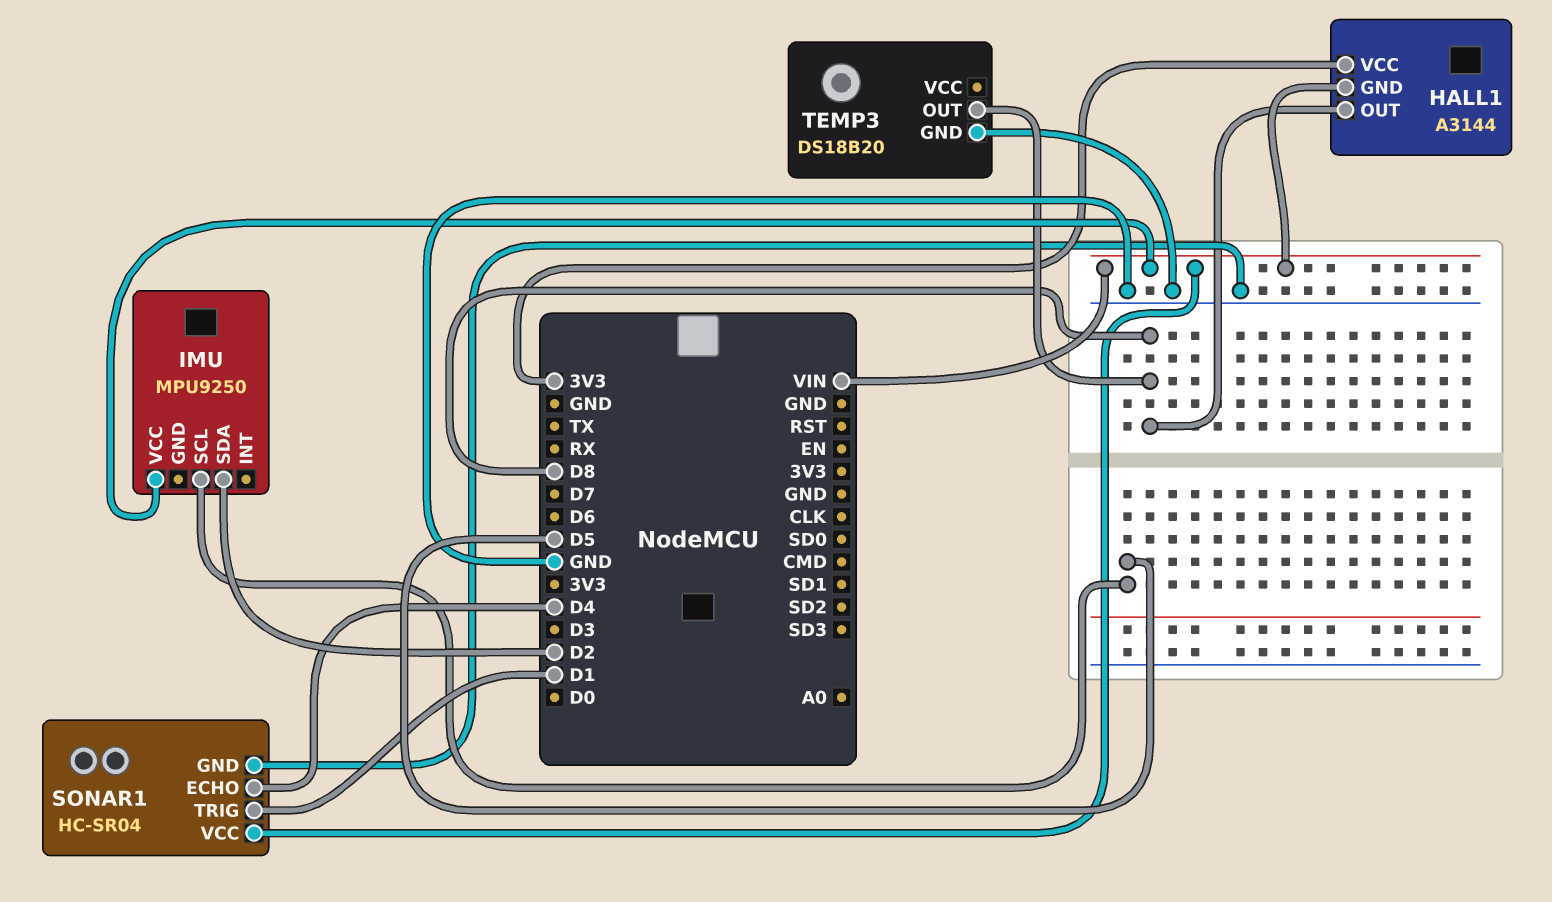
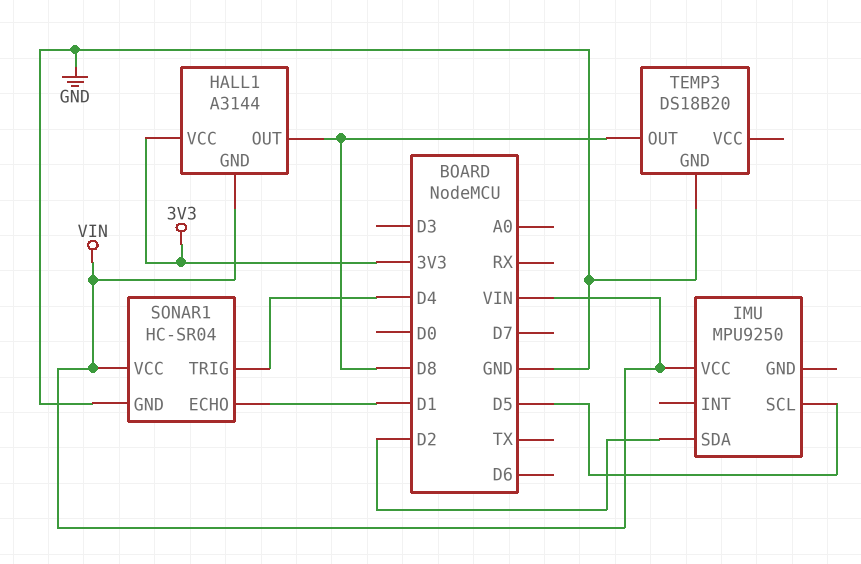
SONAR1 pin ECHO: D4 -> D1
SONAR1 pin TRIG: D1 -> D4

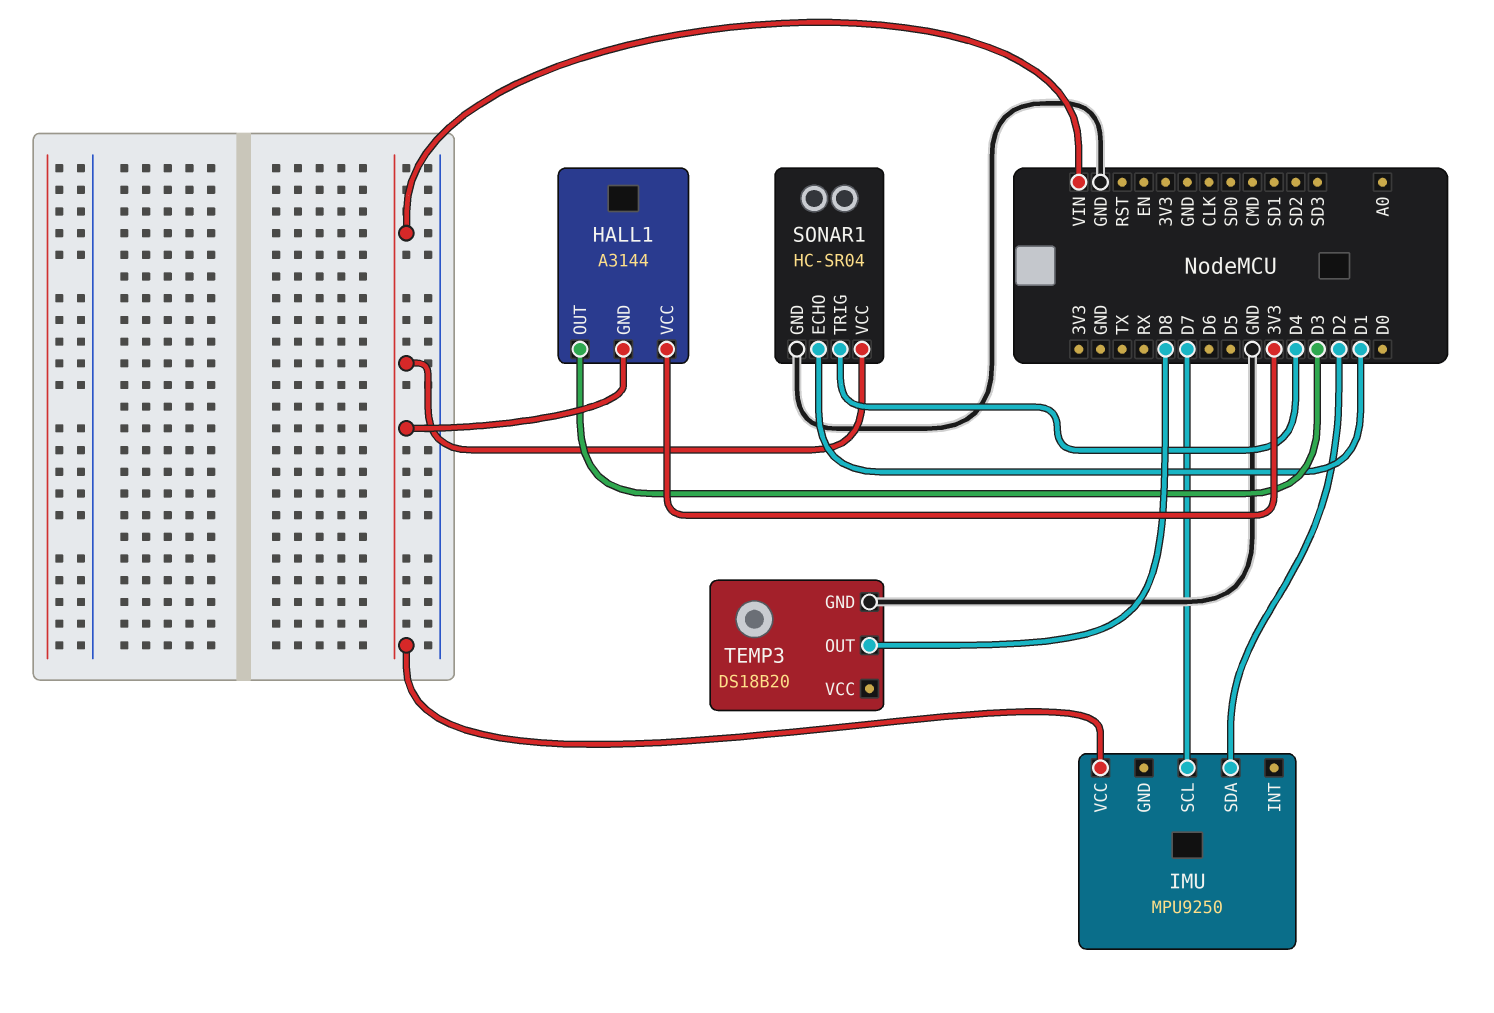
HALL1 pin OUT: D8 -> D3
IMU pin SCL: D5 -> D7

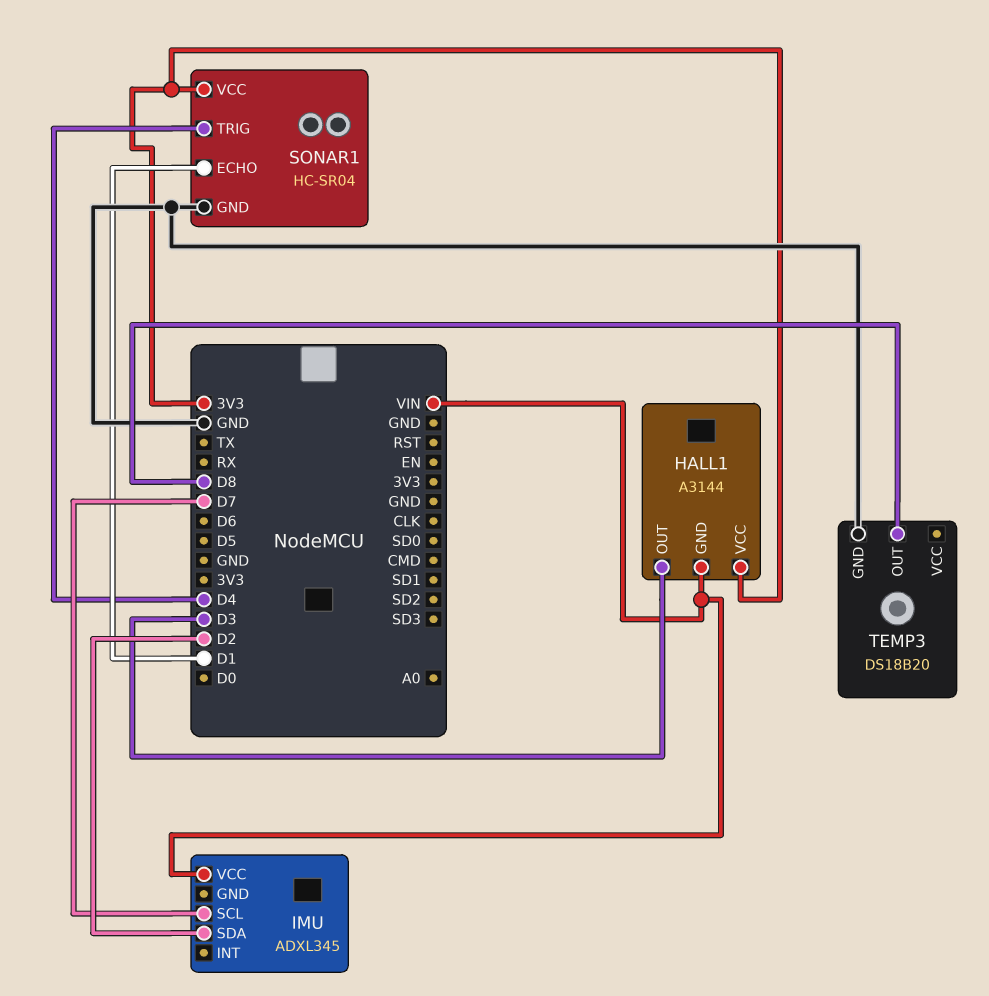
IMU: MPU9250 -> ADXL345
SONAR1 pin VCC: VIN -> 3V3

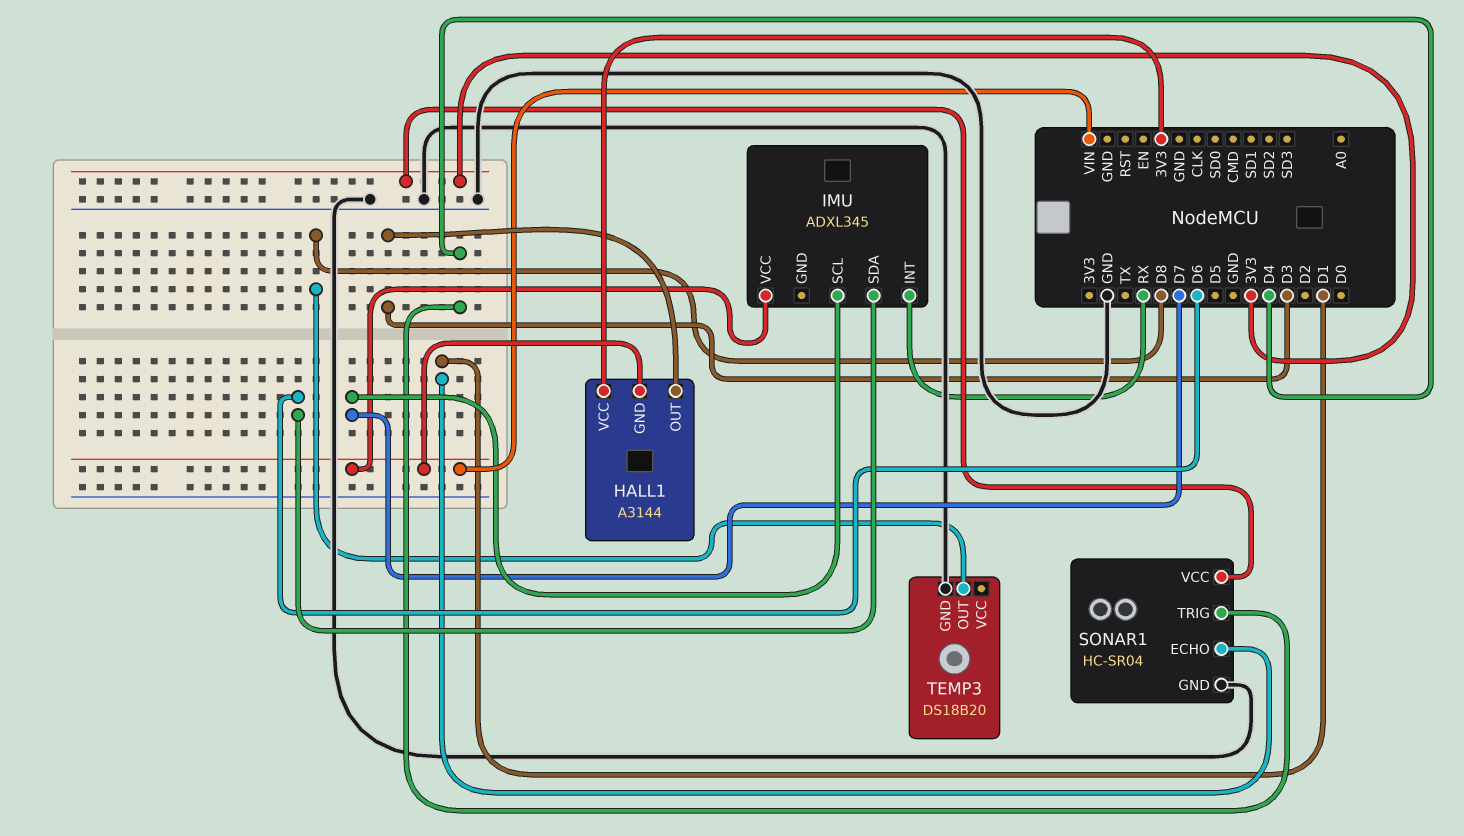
IMU pin INT: none -> RX
IMU pin SDA: D2 -> D6

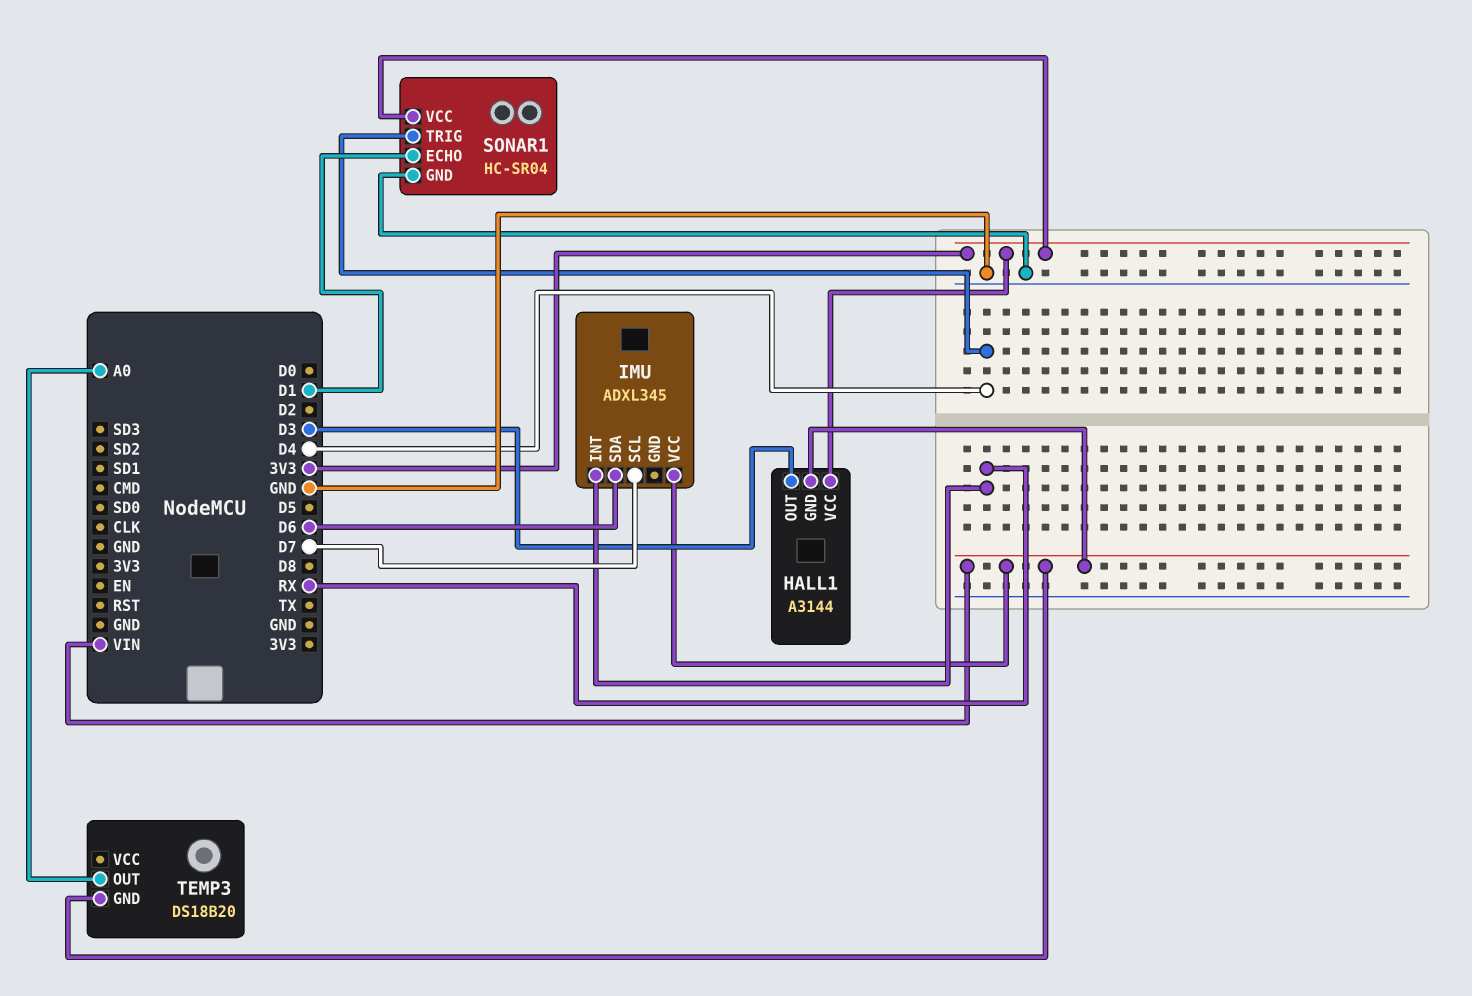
TEMP3 pin GND: GND -> VIN
TEMP3 pin OUT: D8 -> A0

